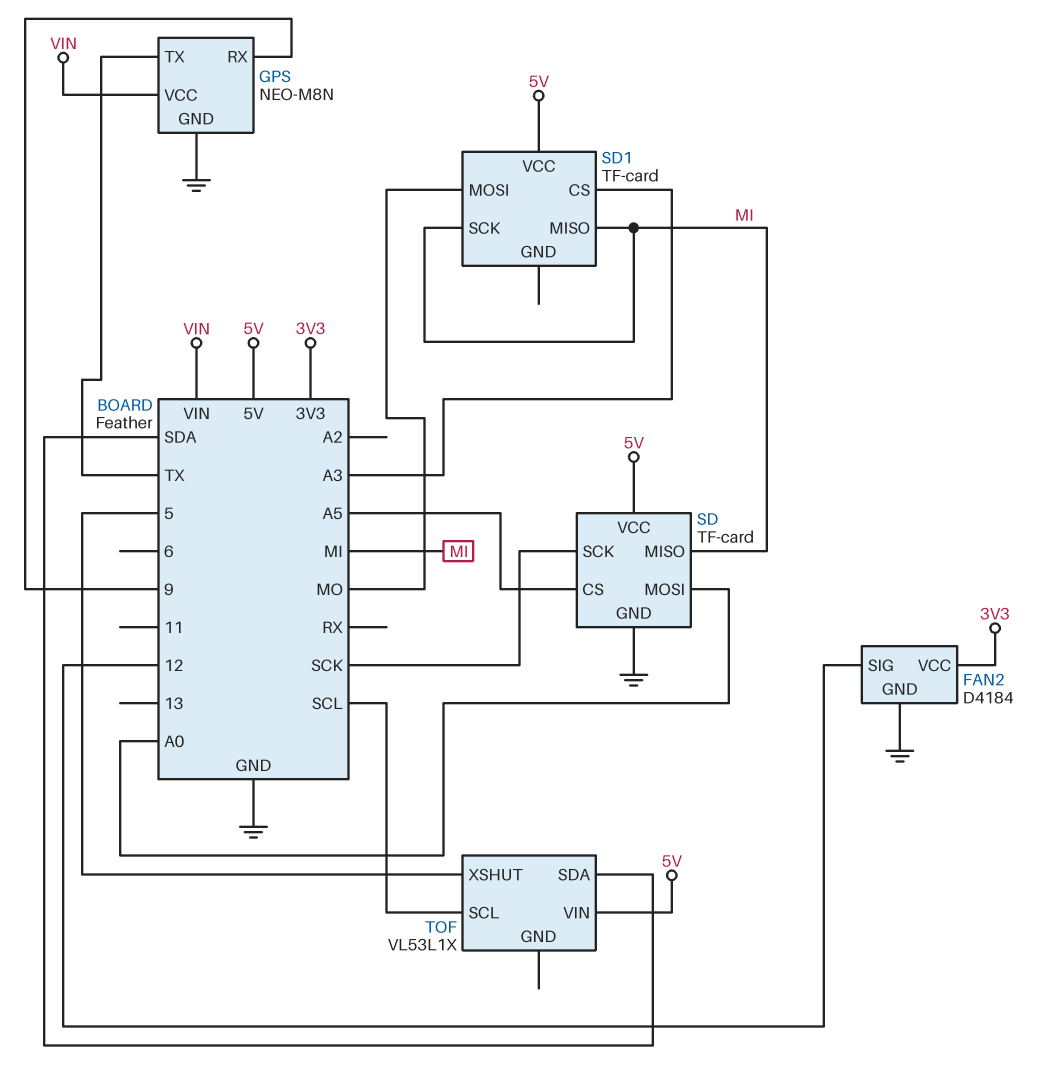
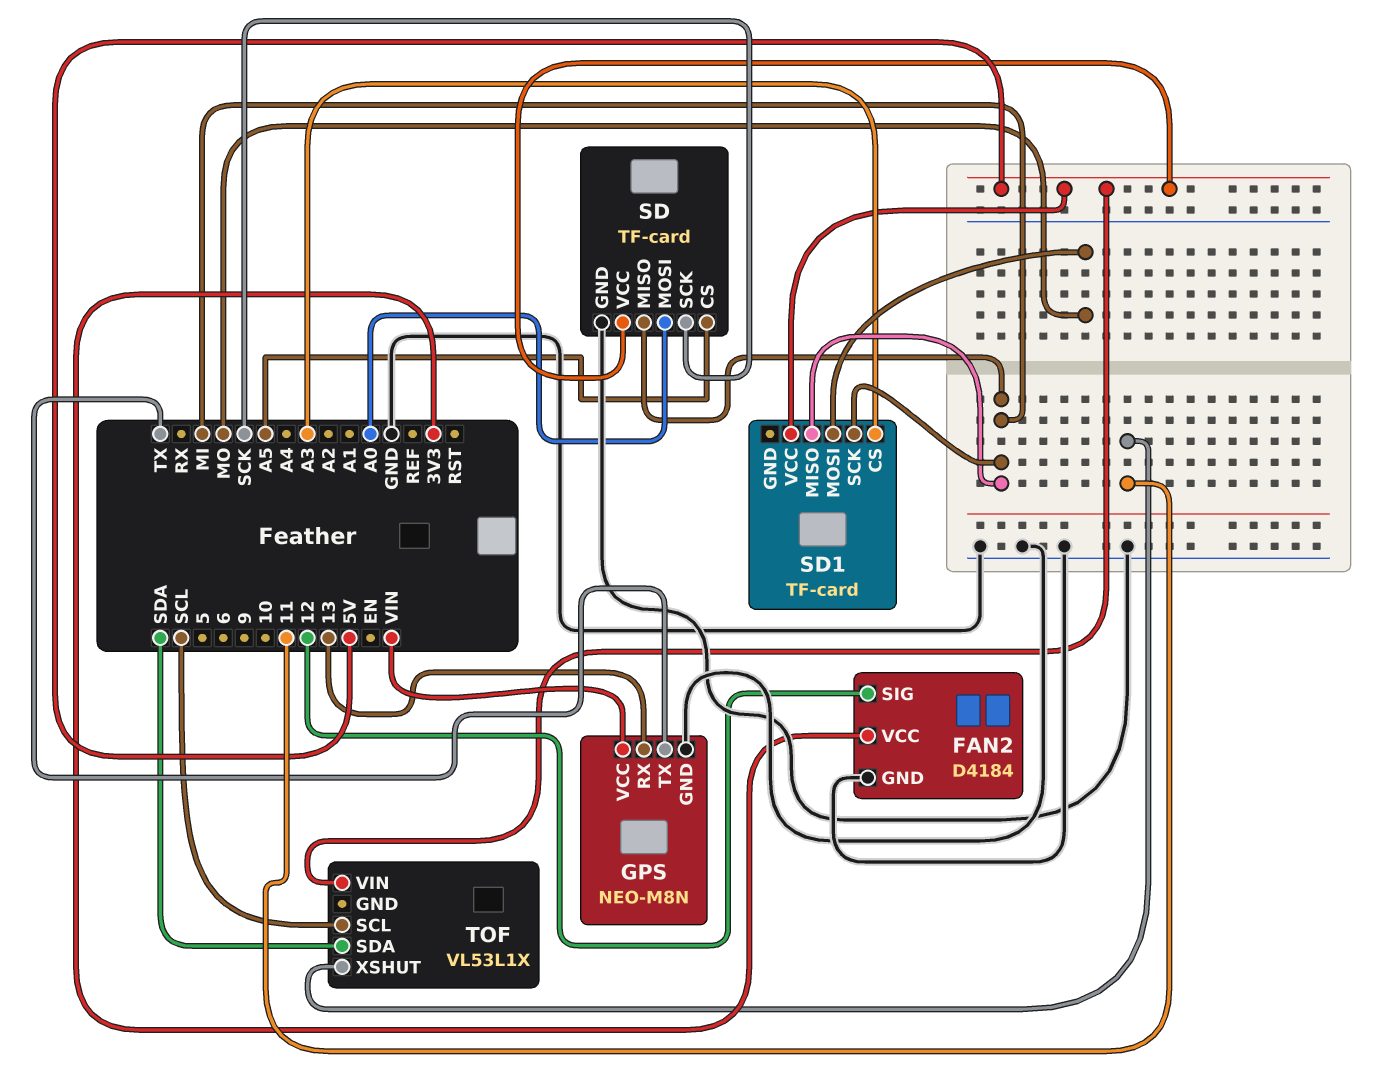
GPS pin RX: 9 -> 13
TOF pin XSHUT: 5 -> 11

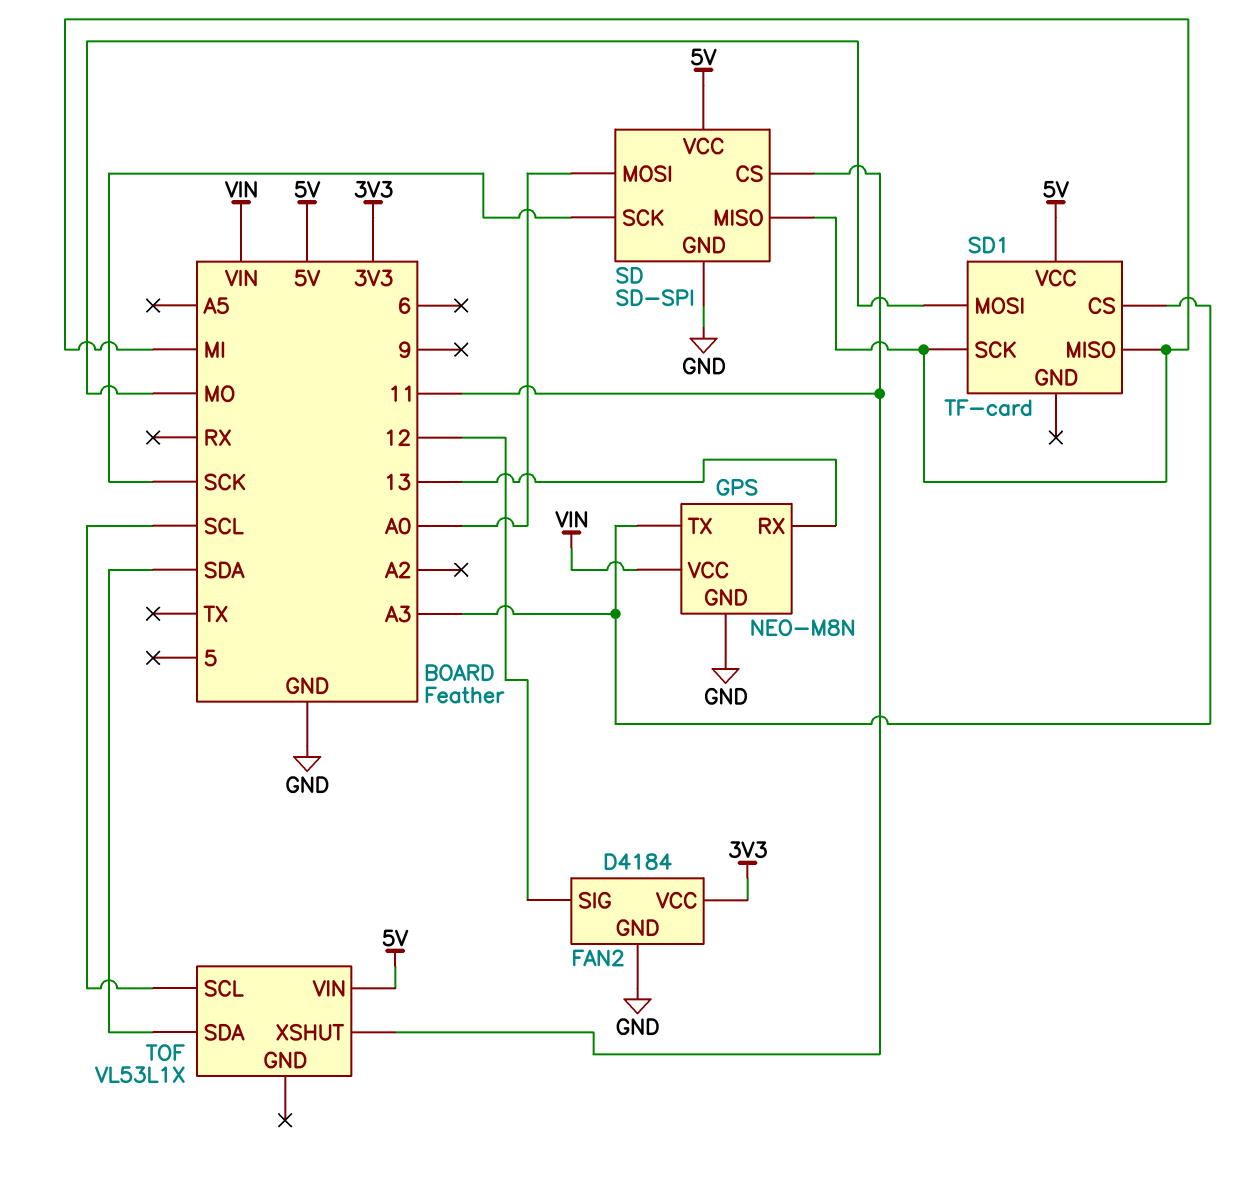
GPS pin TX: TX -> A3
SD: TF-card -> SD-SPI
SD pin CS: A5 -> 11

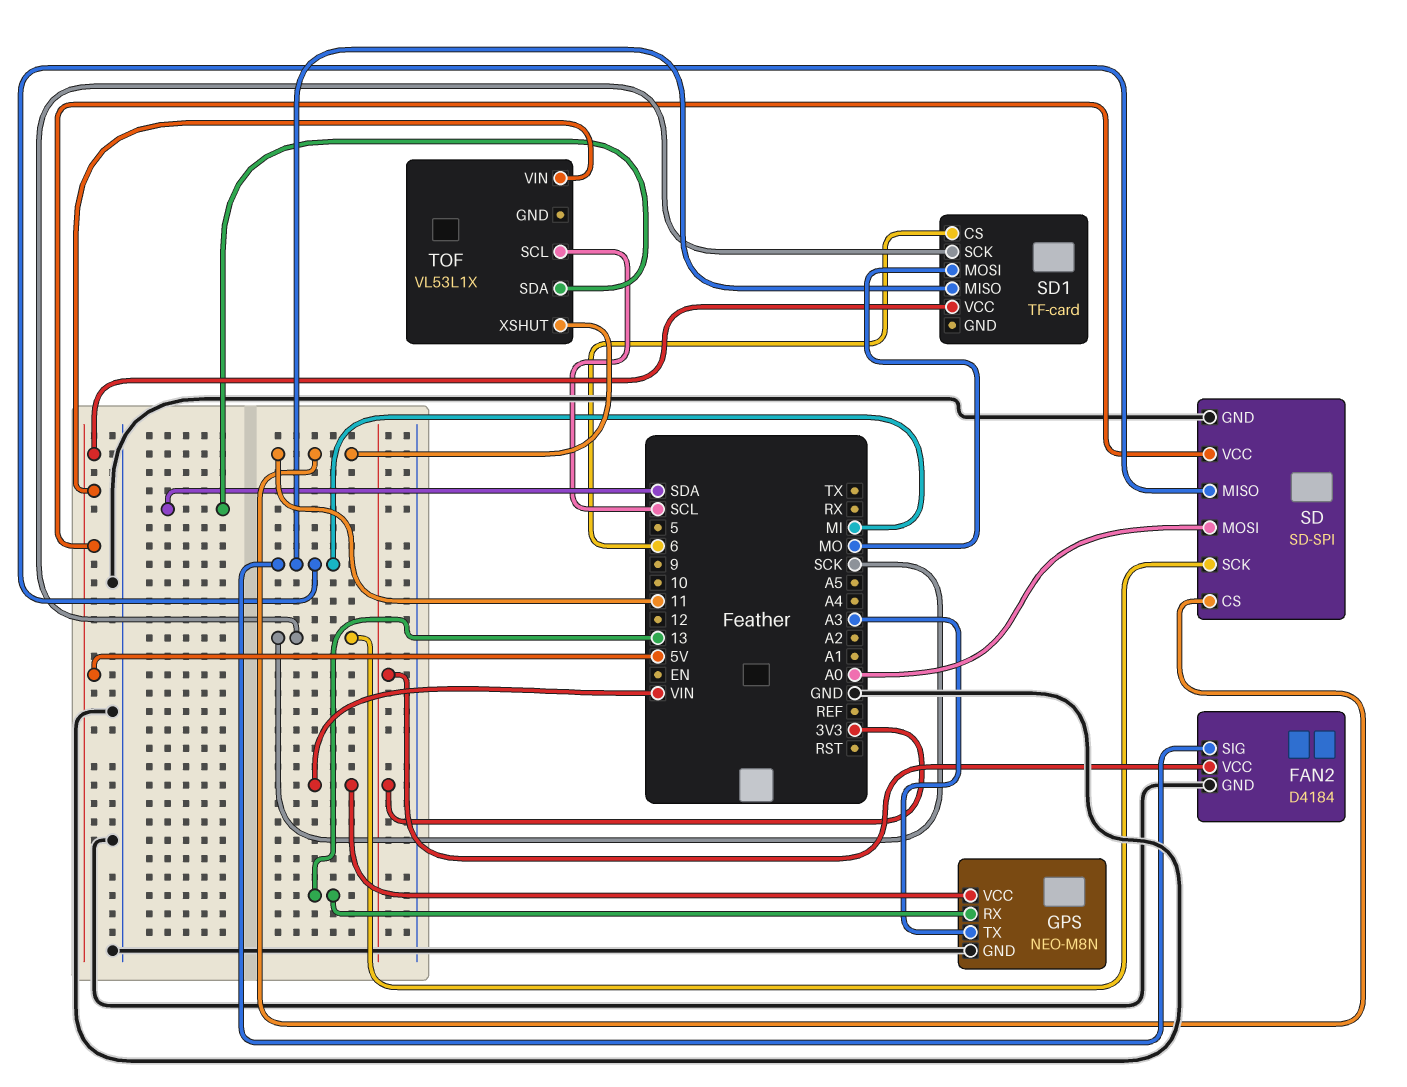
FAN2 pin SIG: 12 -> MI
SD1 pin CS: A3 -> 6
SD1 pin SCK: MI -> SCK

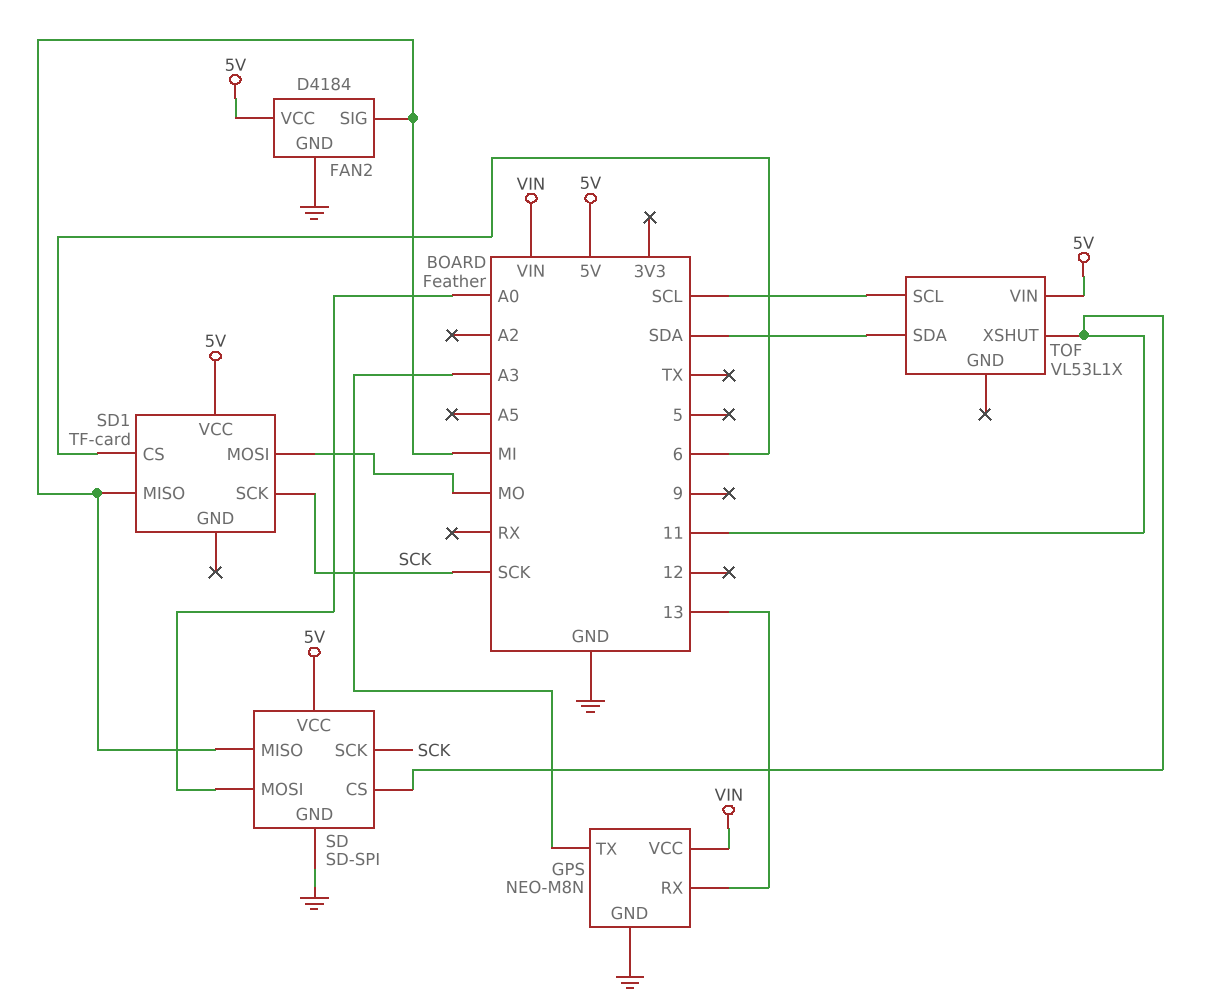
FAN2 pin VCC: 3V3 -> 5V

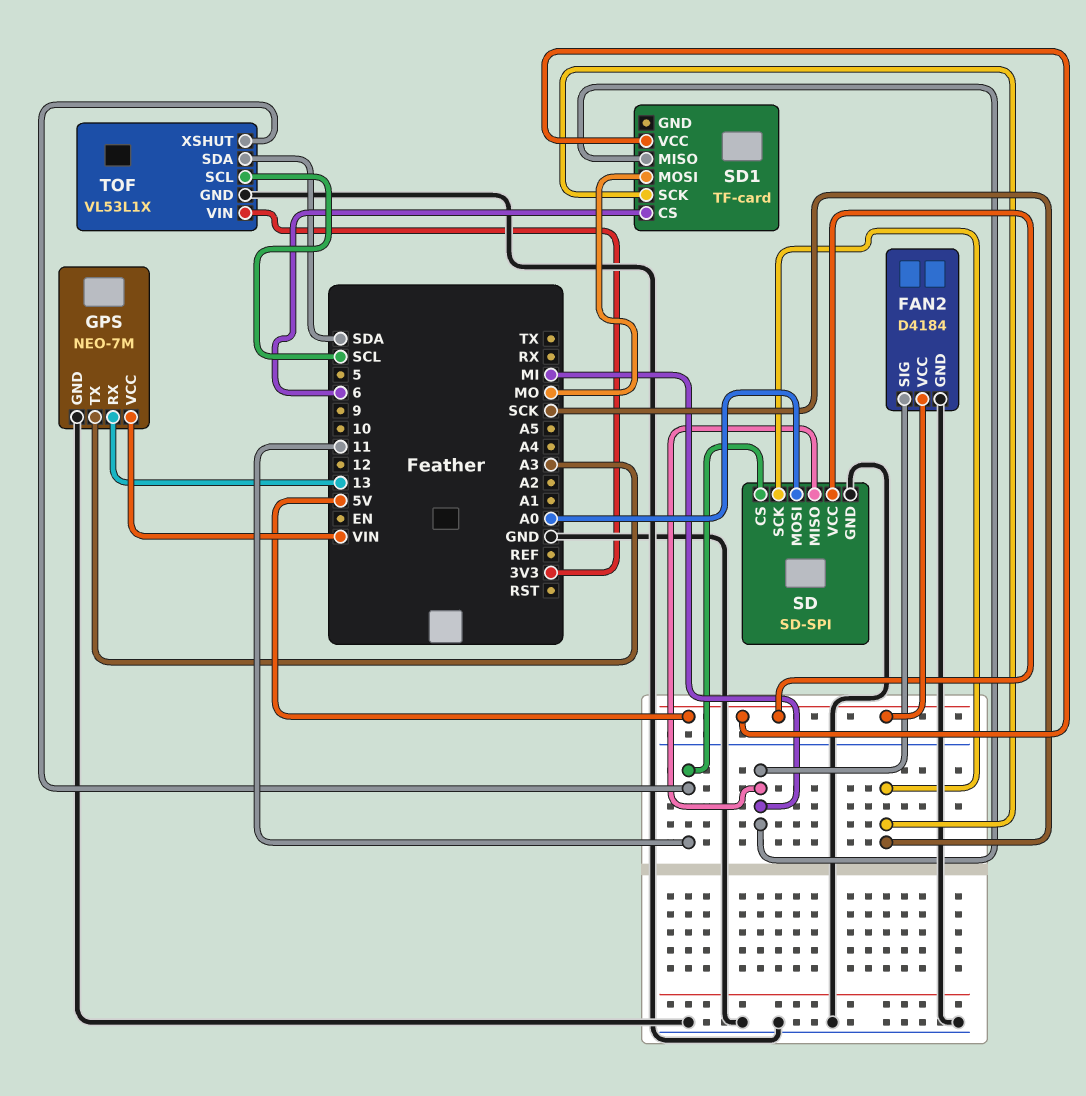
GPS: NEO-M8N -> NEO-7M
TOF pin GND: none -> GND
TOF pin VIN: 5V -> 3V3

